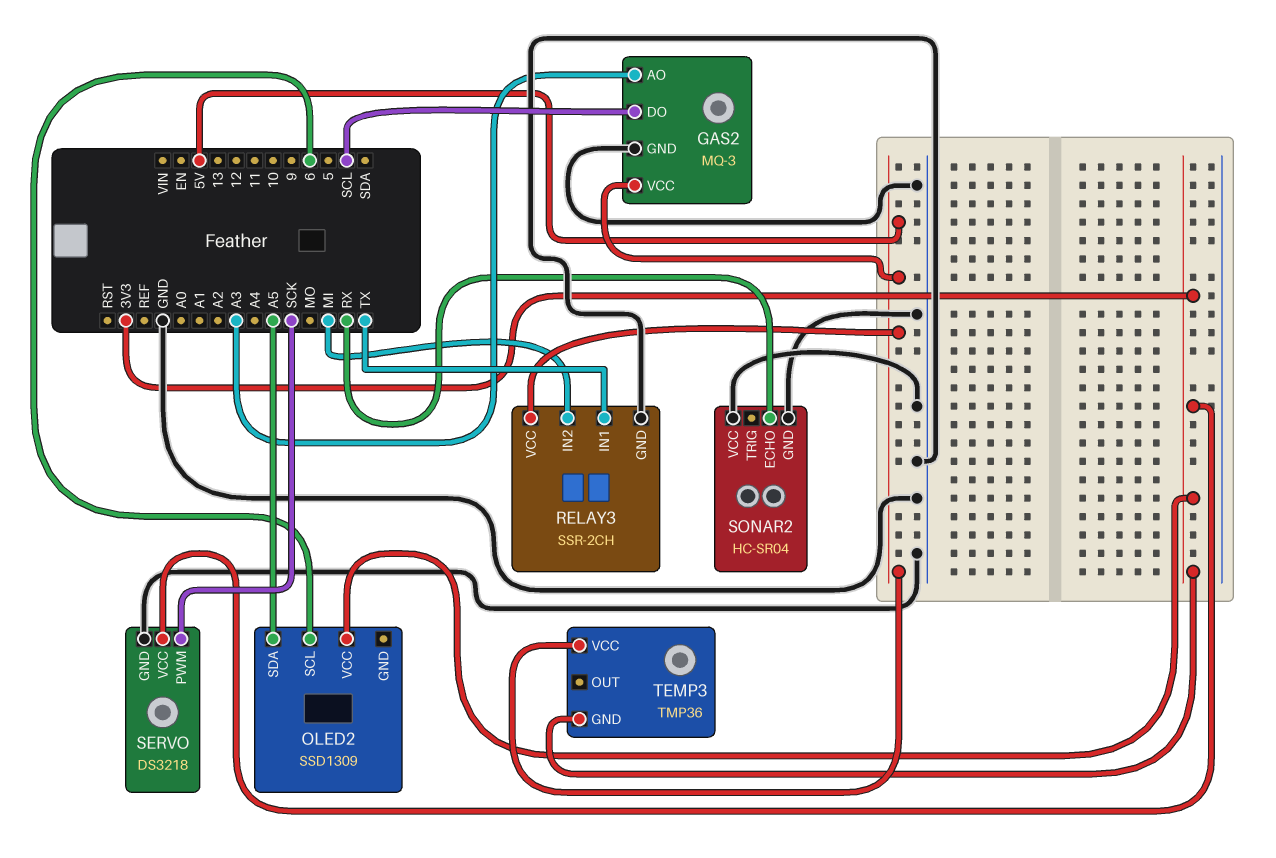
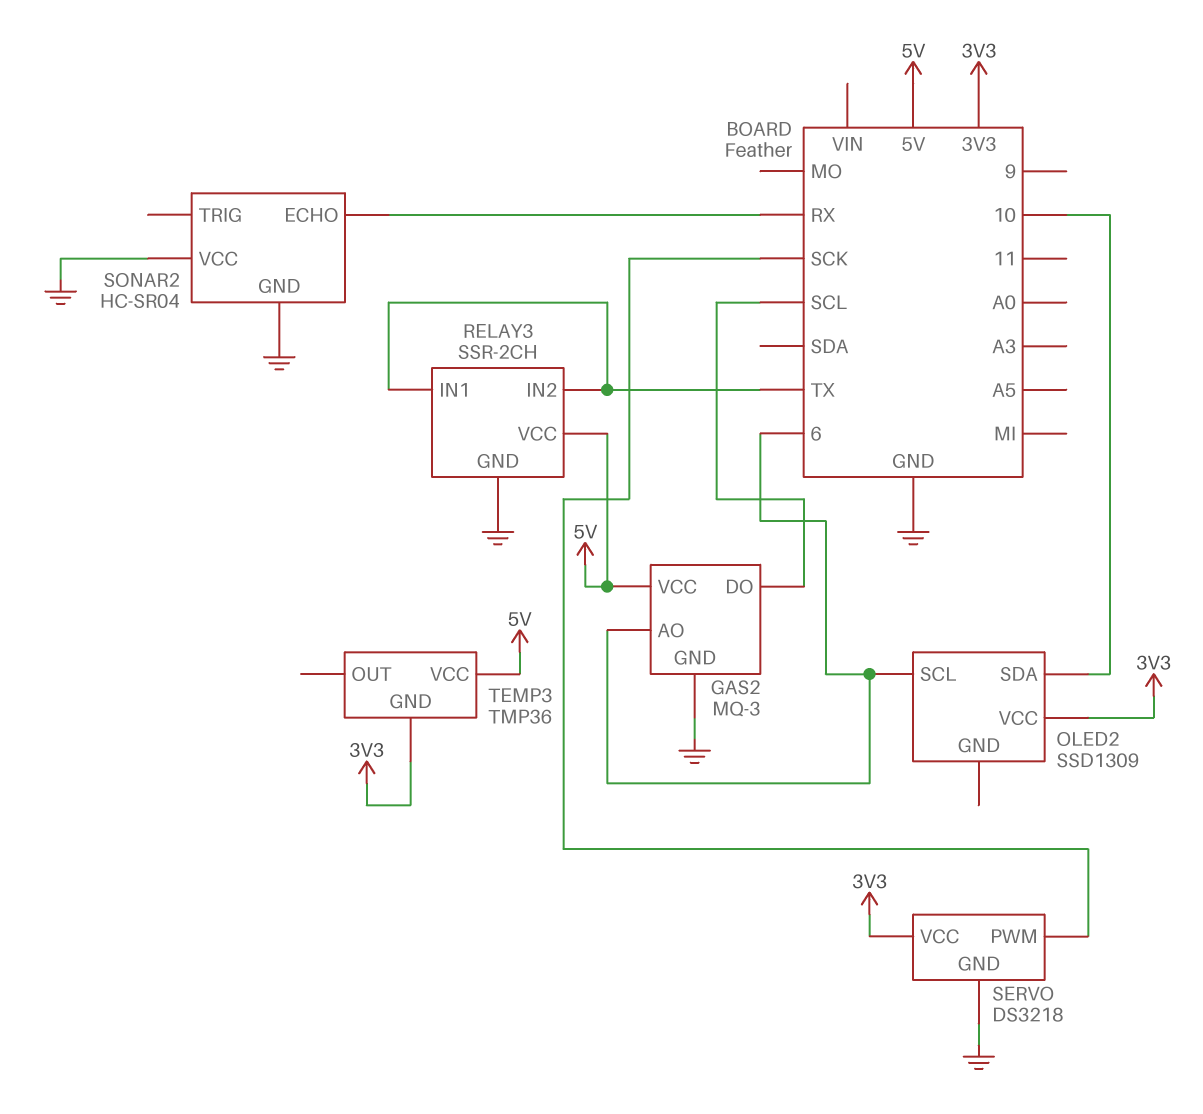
GAS2 pin AO: A3 -> 6
OLED2 pin SDA: A5 -> 10
RELAY3 pin IN2: MI -> TX

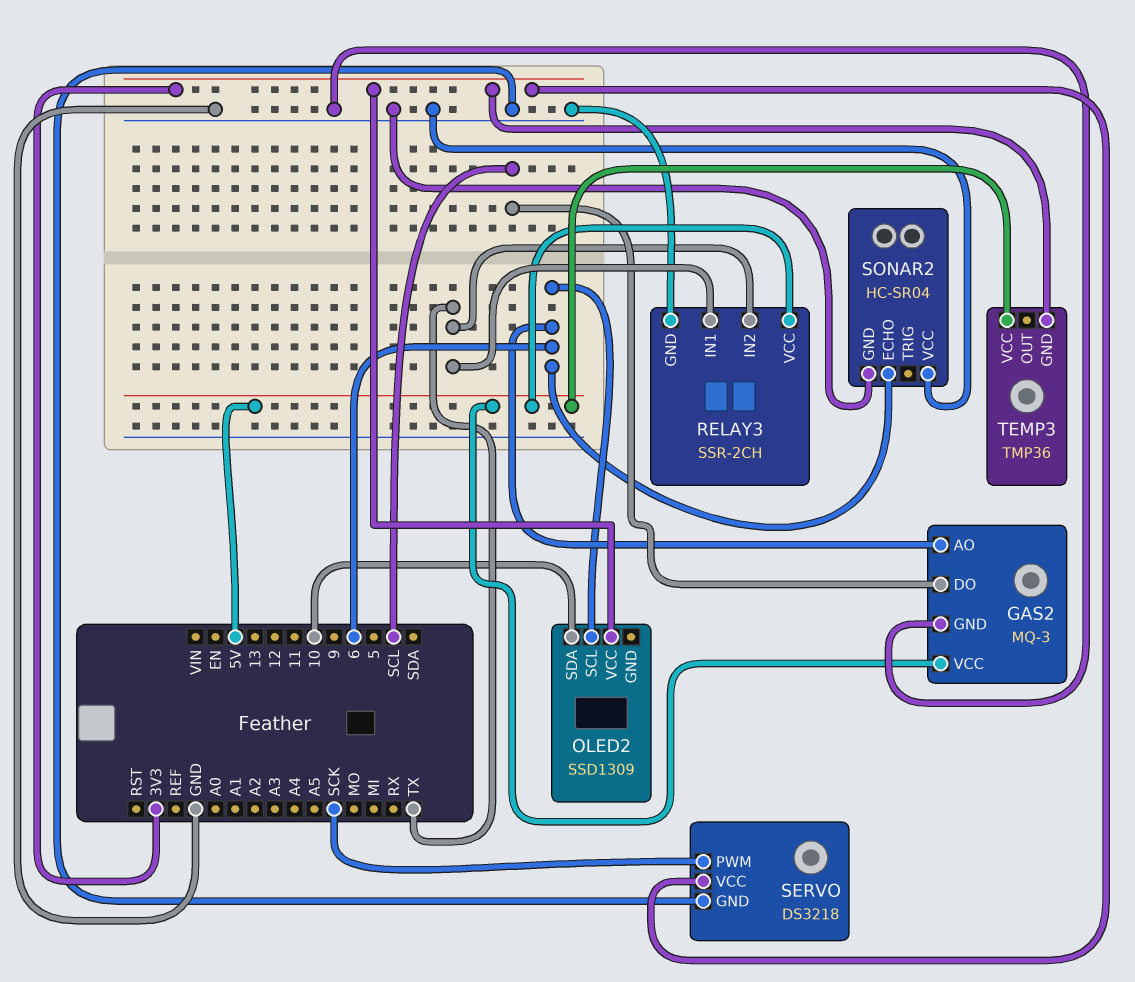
SONAR2 pin ECHO: RX -> 6

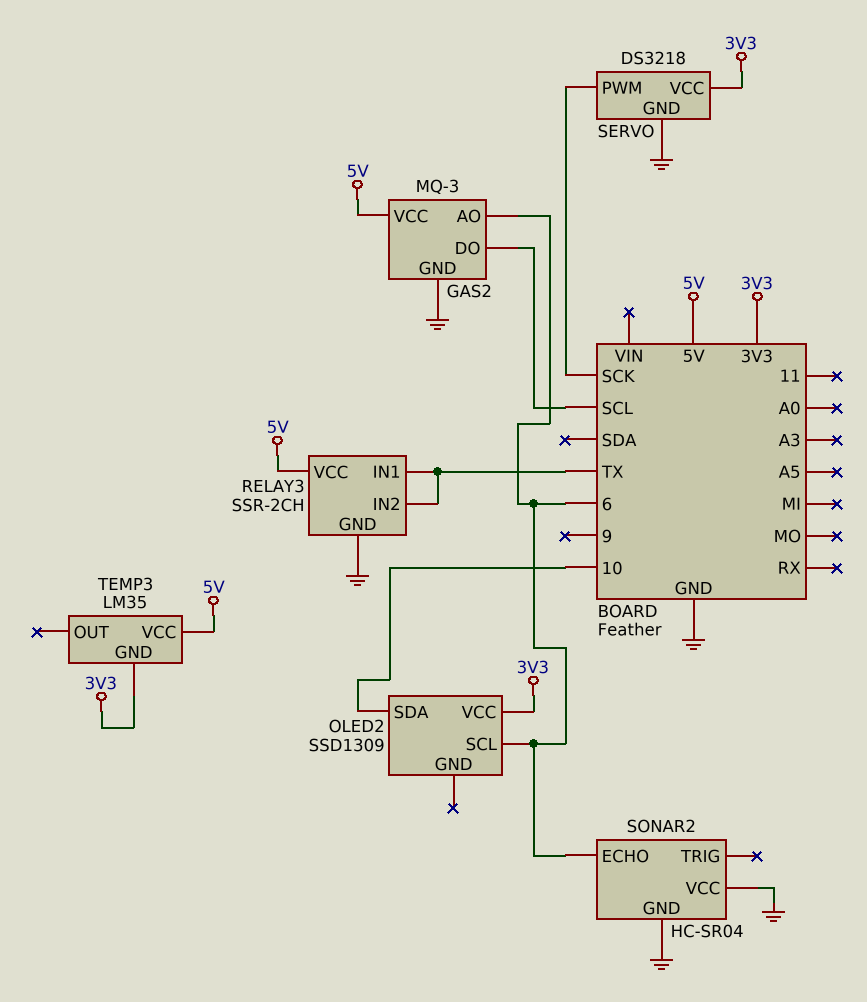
TEMP3: TMP36 -> LM35

